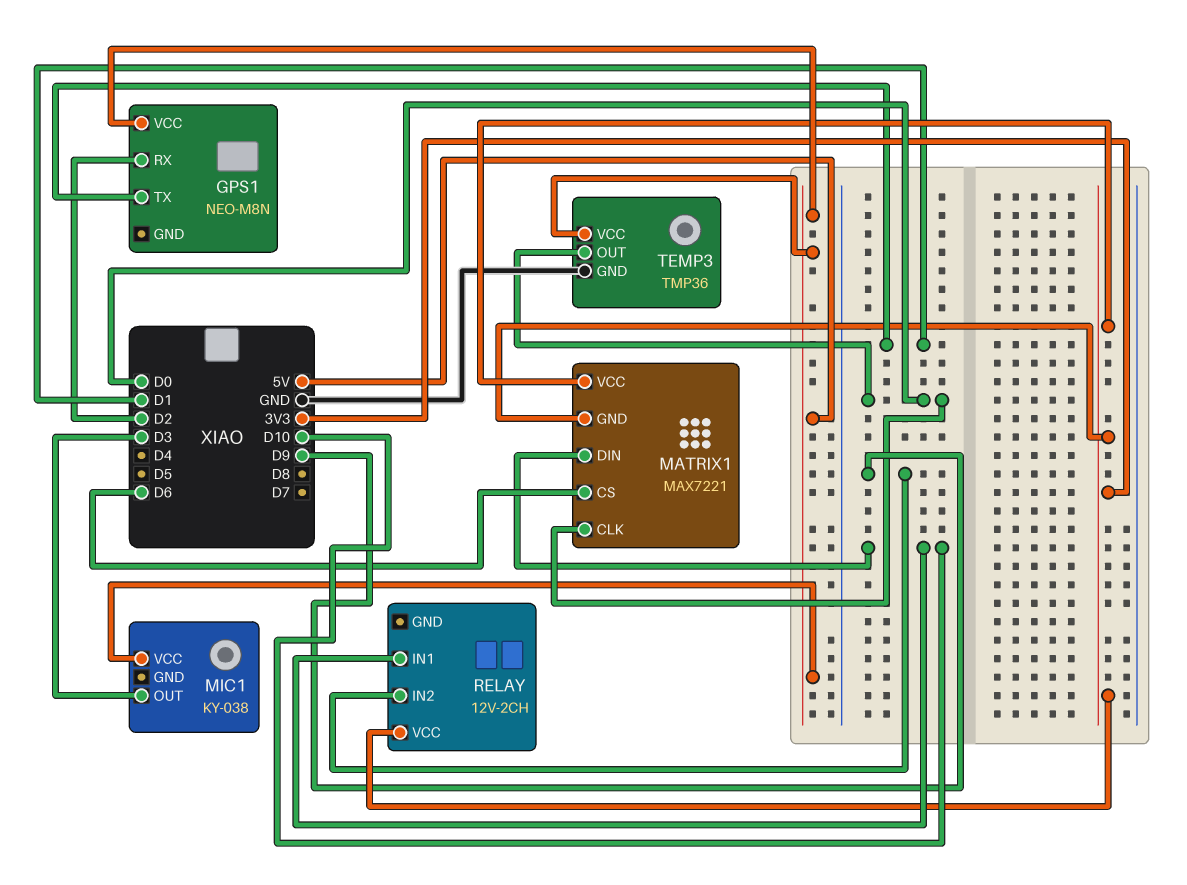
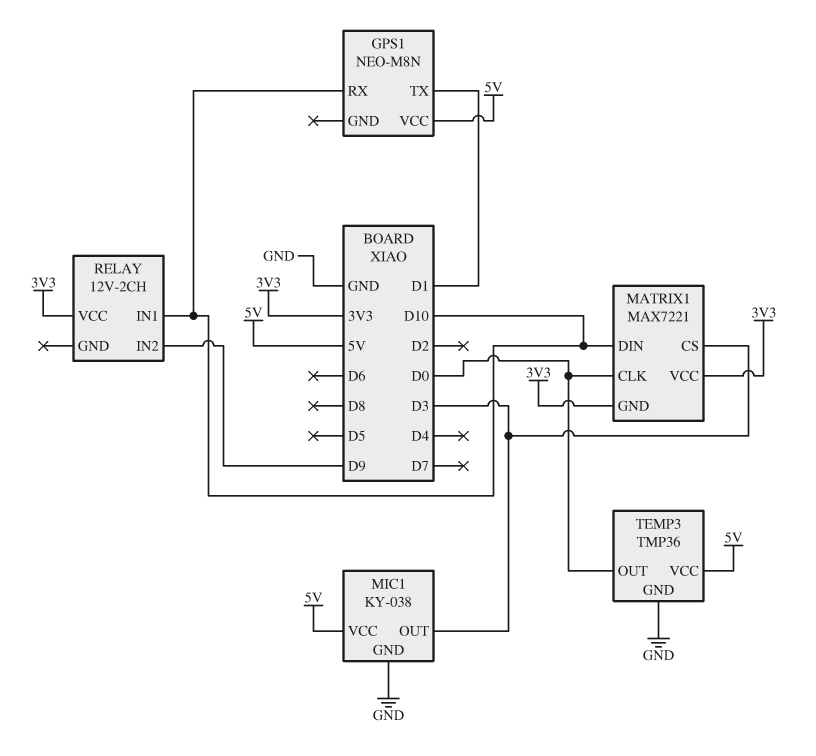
GPS1 pin RX: D2 -> D10
MATRIX1 pin CS: D6 -> D3
MIC1 pin GND: none -> GND

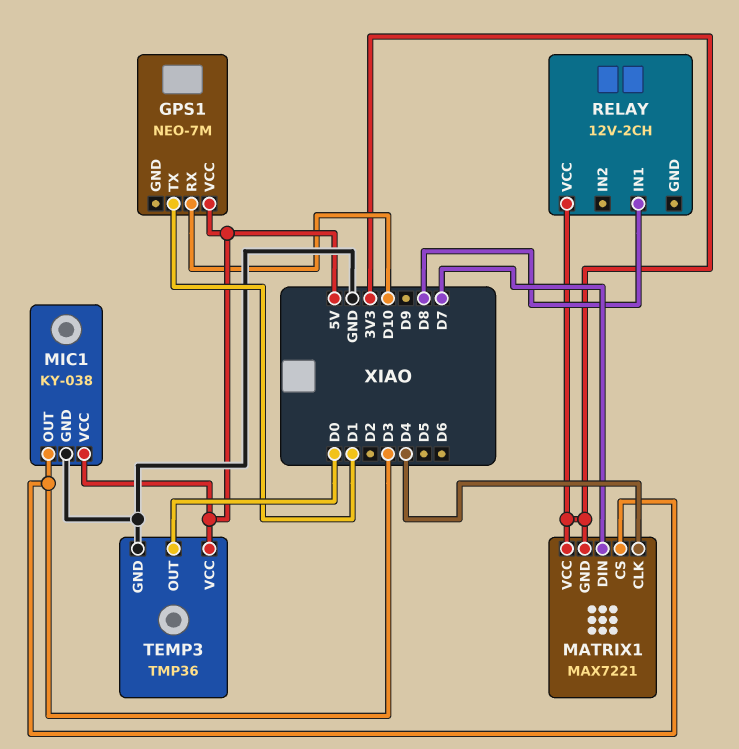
GPS1: NEO-M8N -> NEO-7M
MATRIX1 pin CLK: D0 -> D4
MATRIX1 pin DIN: D10 -> D7
RELAY pin IN1: D10 -> D8
RELAY pin IN2: D9 -> none

